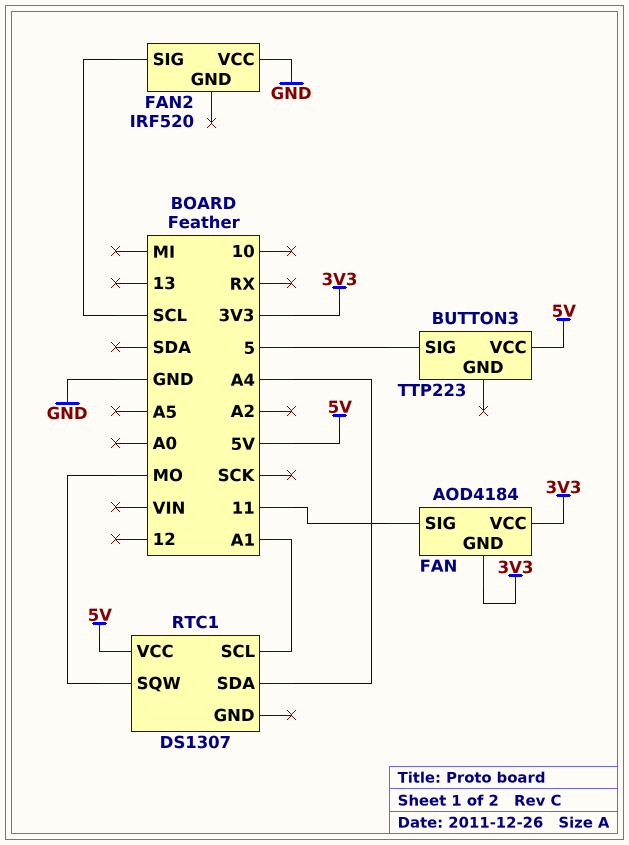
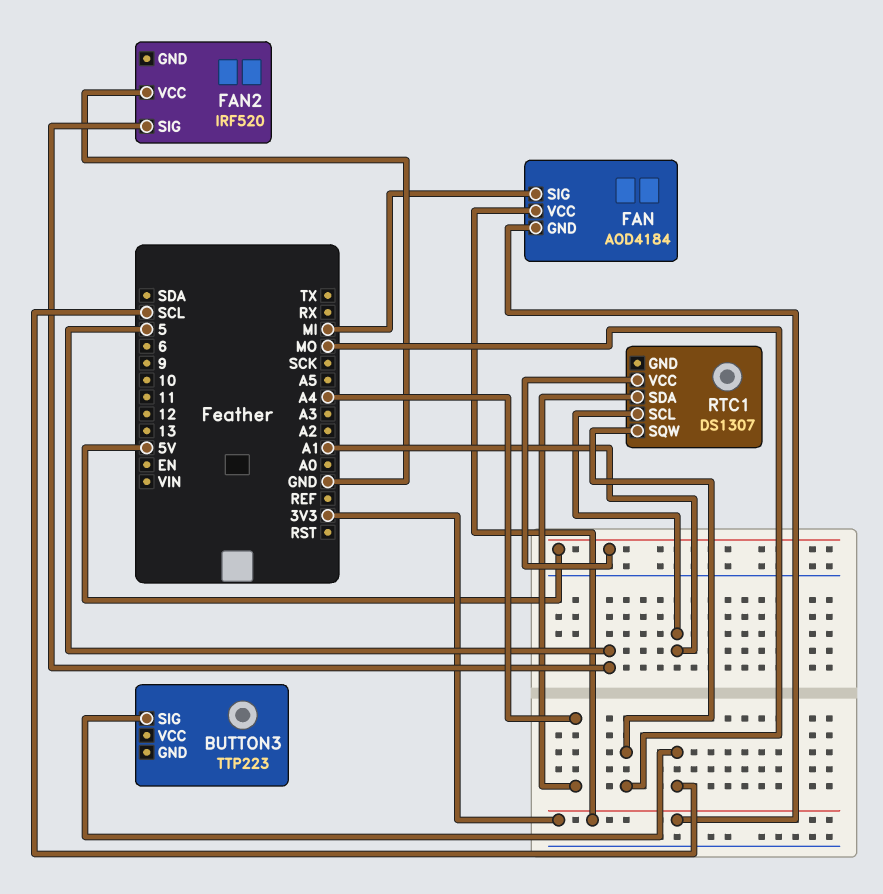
BUTTON3 pin SIG: 5 -> SCL
BUTTON3 pin VCC: 5V -> none
FAN pin SIG: 11 -> MI
FAN2 pin SIG: SCL -> 5

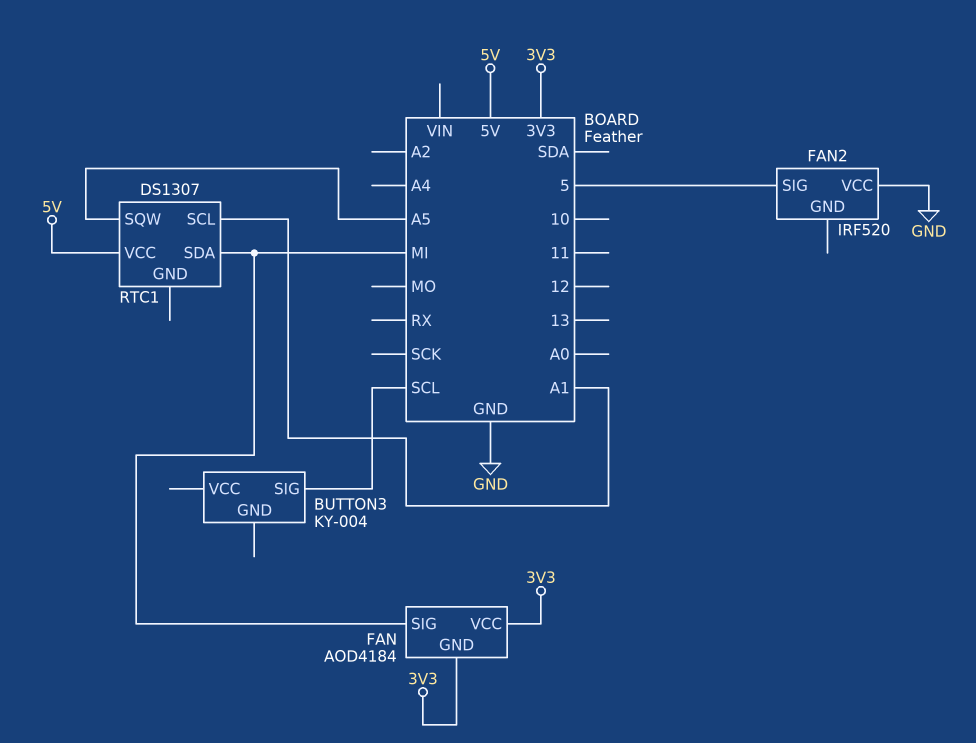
BUTTON3: TTP223 -> KY-004
RTC1 pin SDA: A4 -> MI
RTC1 pin SQW: MO -> A5

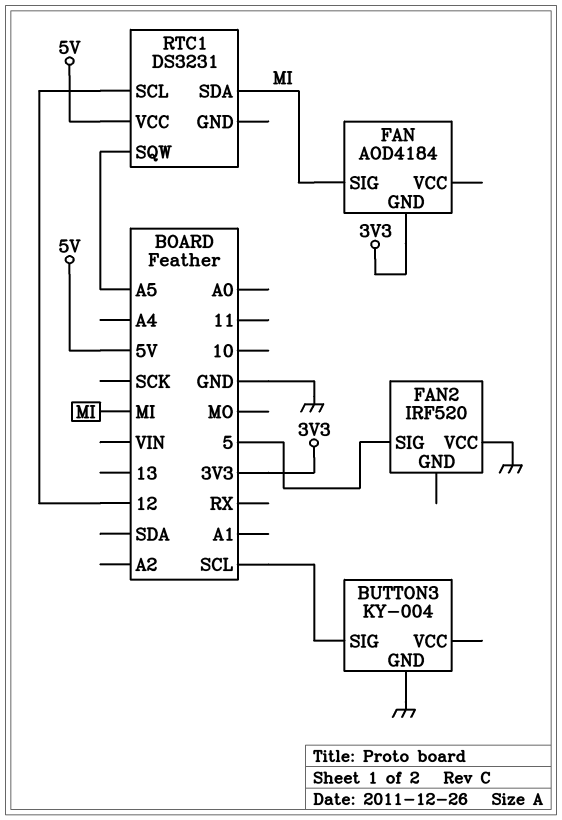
BUTTON3 pin GND: none -> GND
FAN pin VCC: 3V3 -> none
RTC1: DS1307 -> DS3231
RTC1 pin SCL: A1 -> 12

